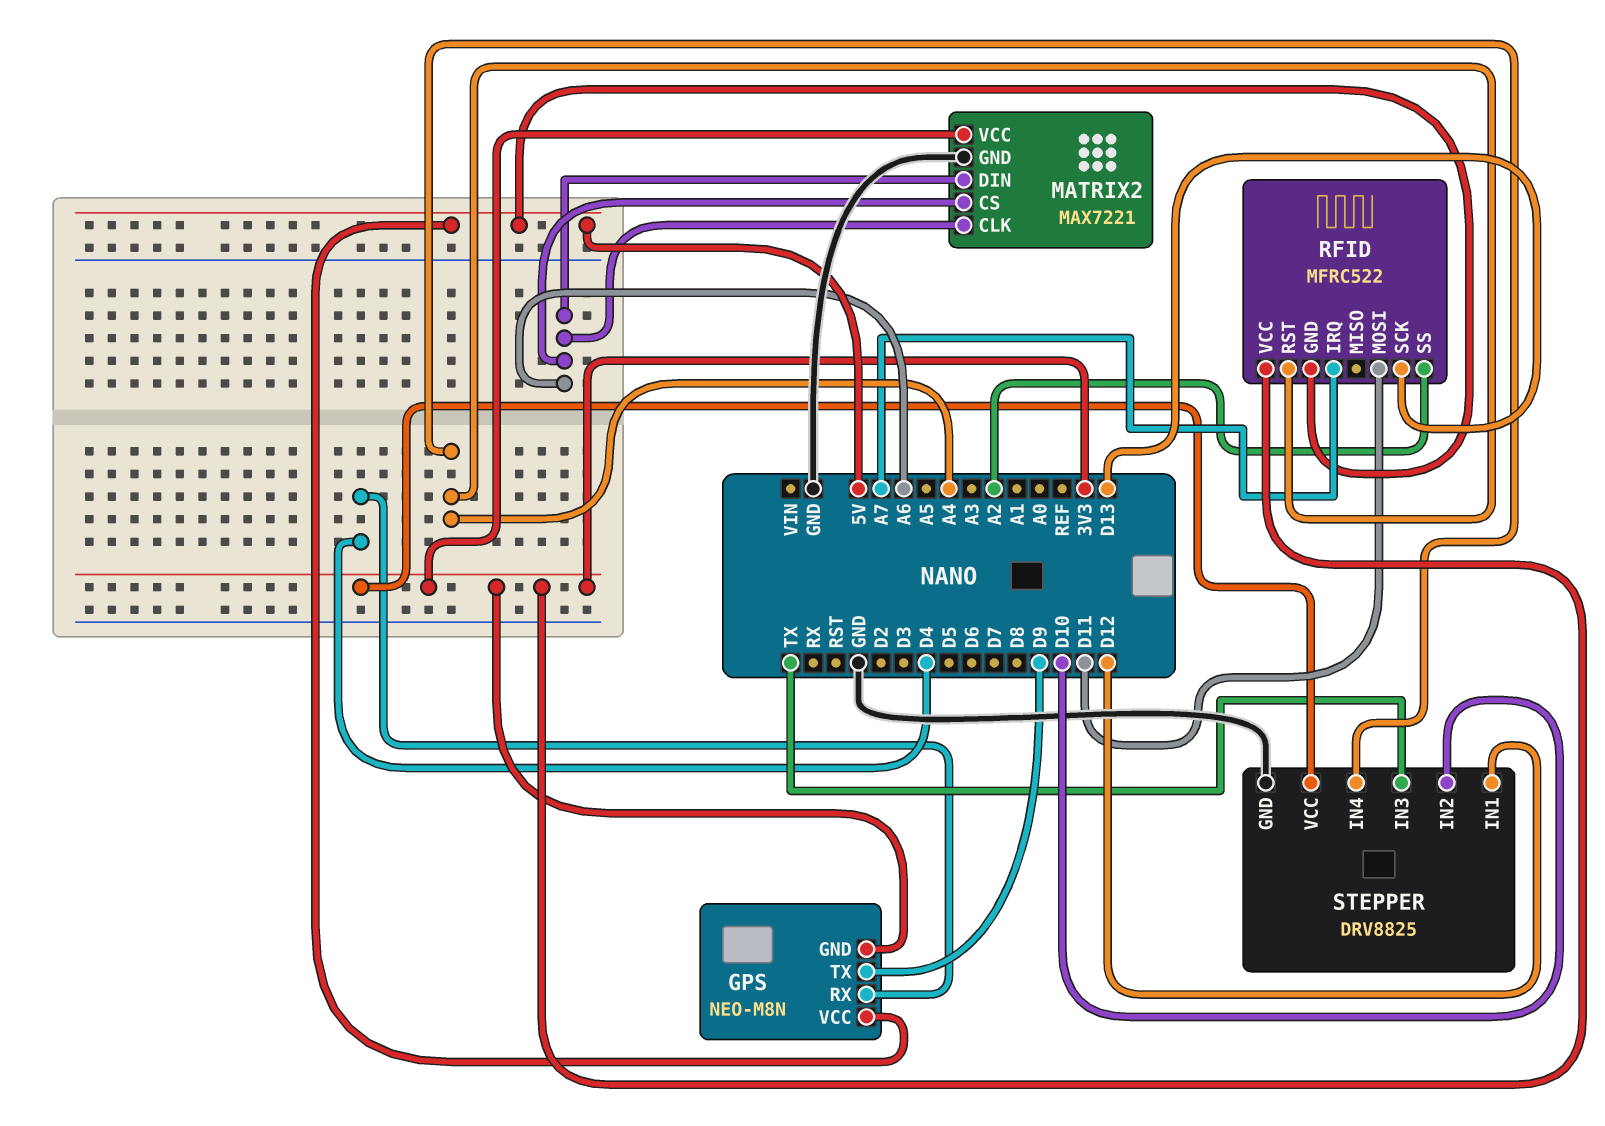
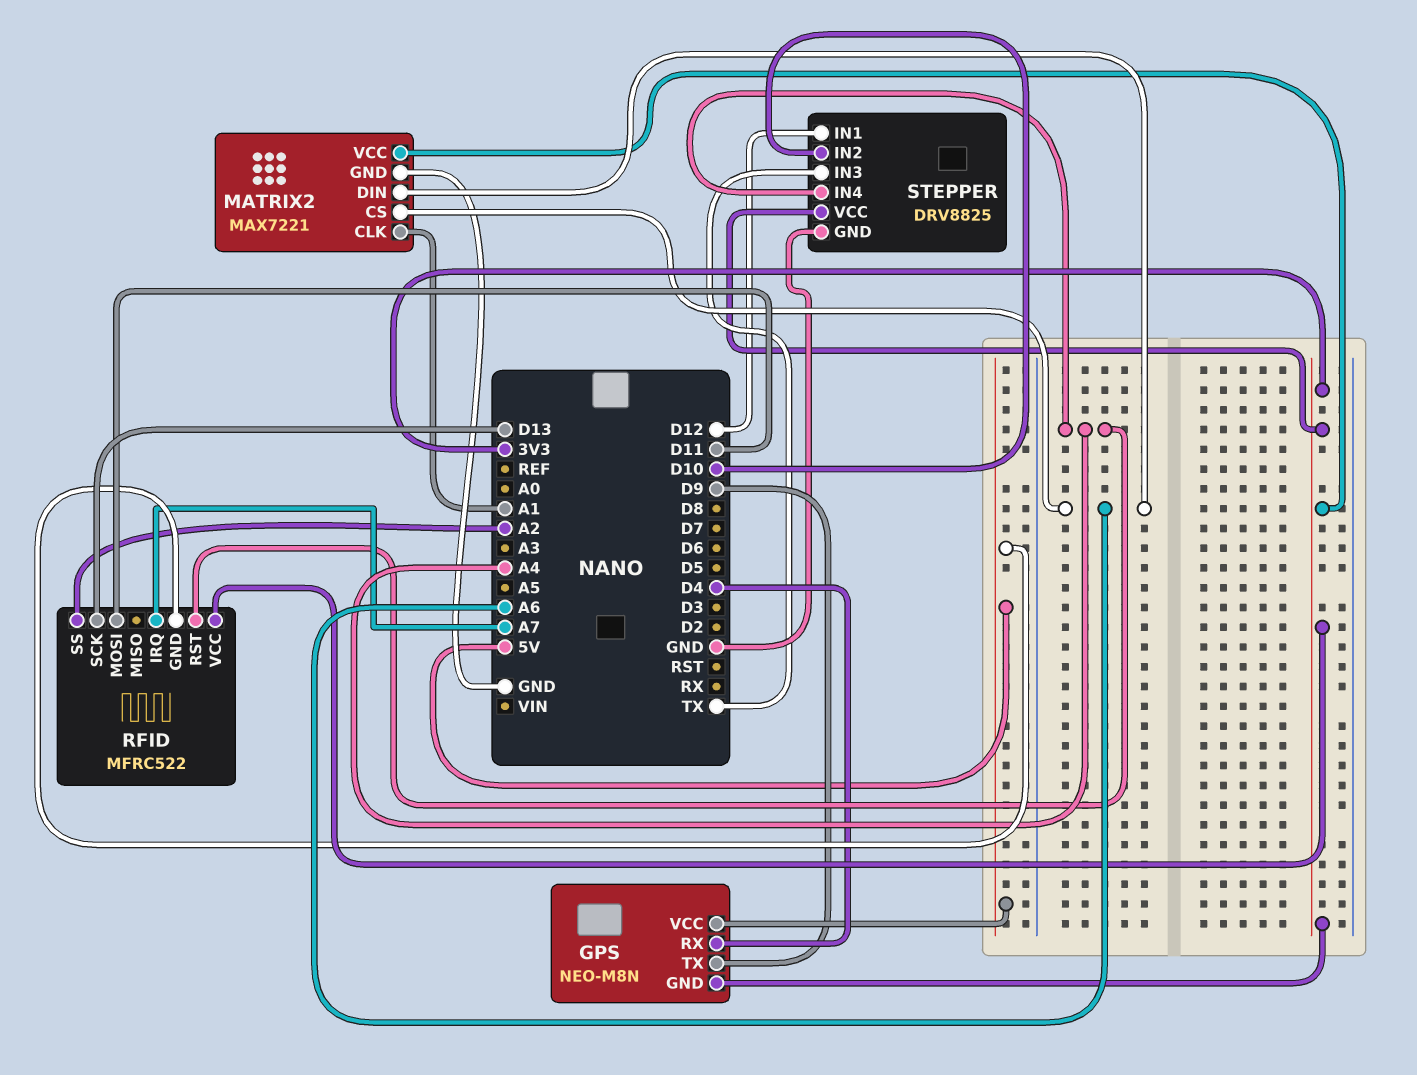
MATRIX2 pin CLK: A6 -> A1

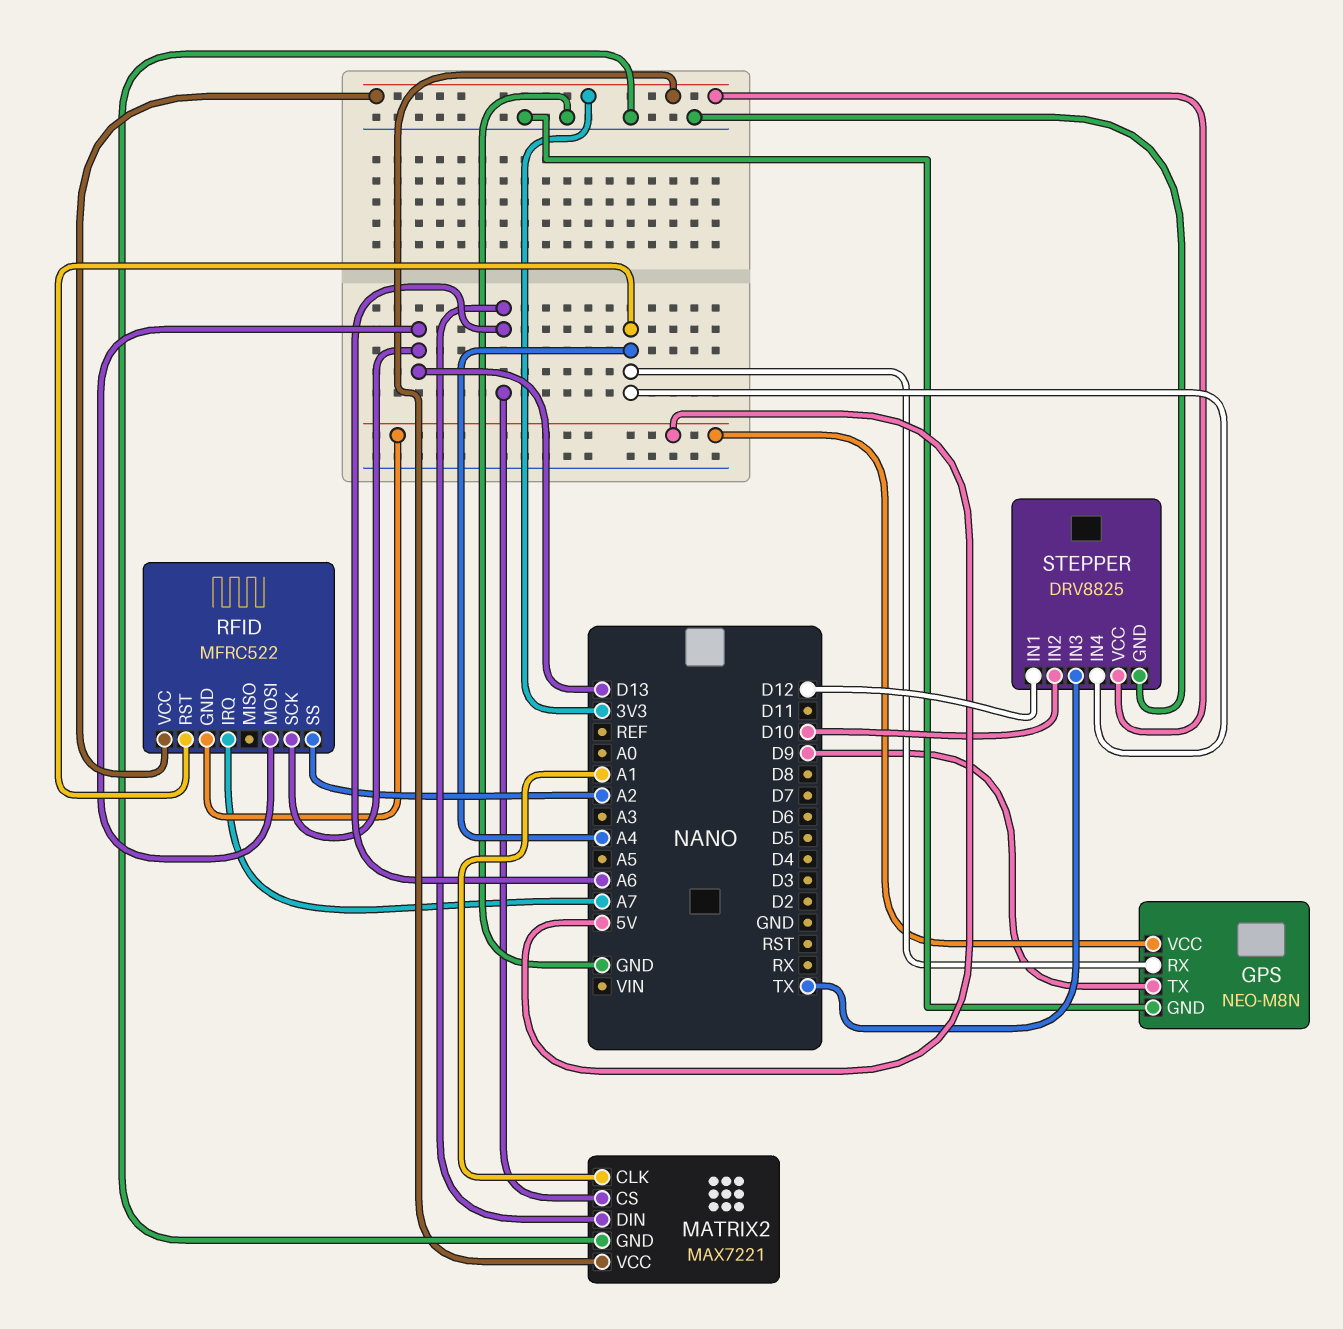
GPS pin GND: 3V3 -> GND
GPS pin RX: D4 -> A4
RFID pin MOSI: D11 -> D13

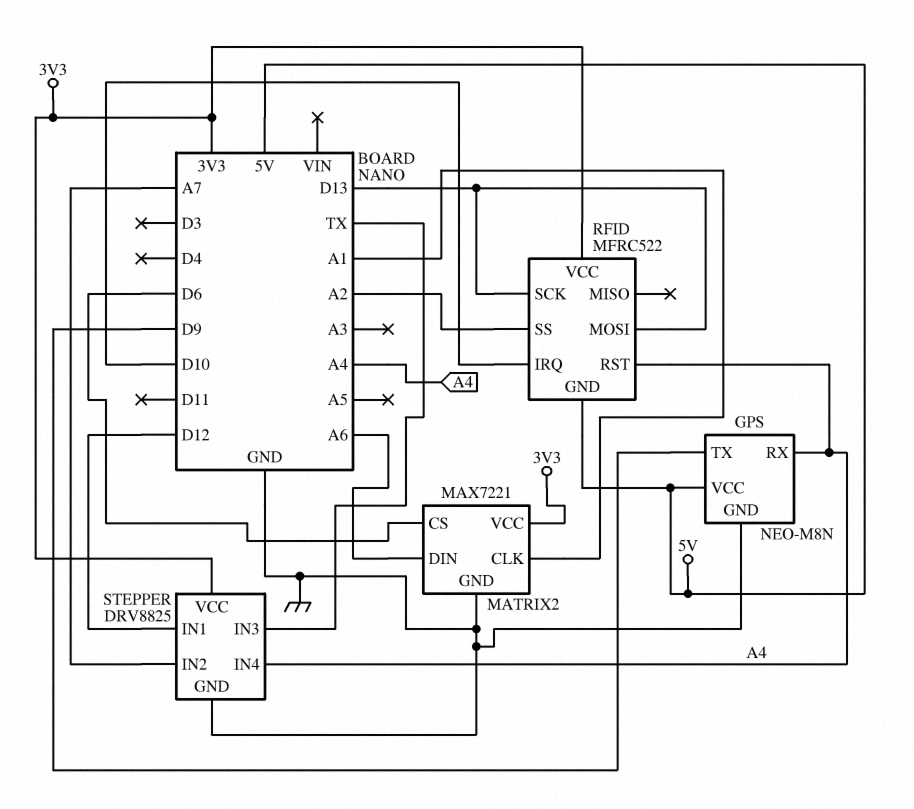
MATRIX2 pin CS: A6 -> D6
RFID pin IRQ: A7 -> D10
STEPPER pin IN2: D10 -> A7

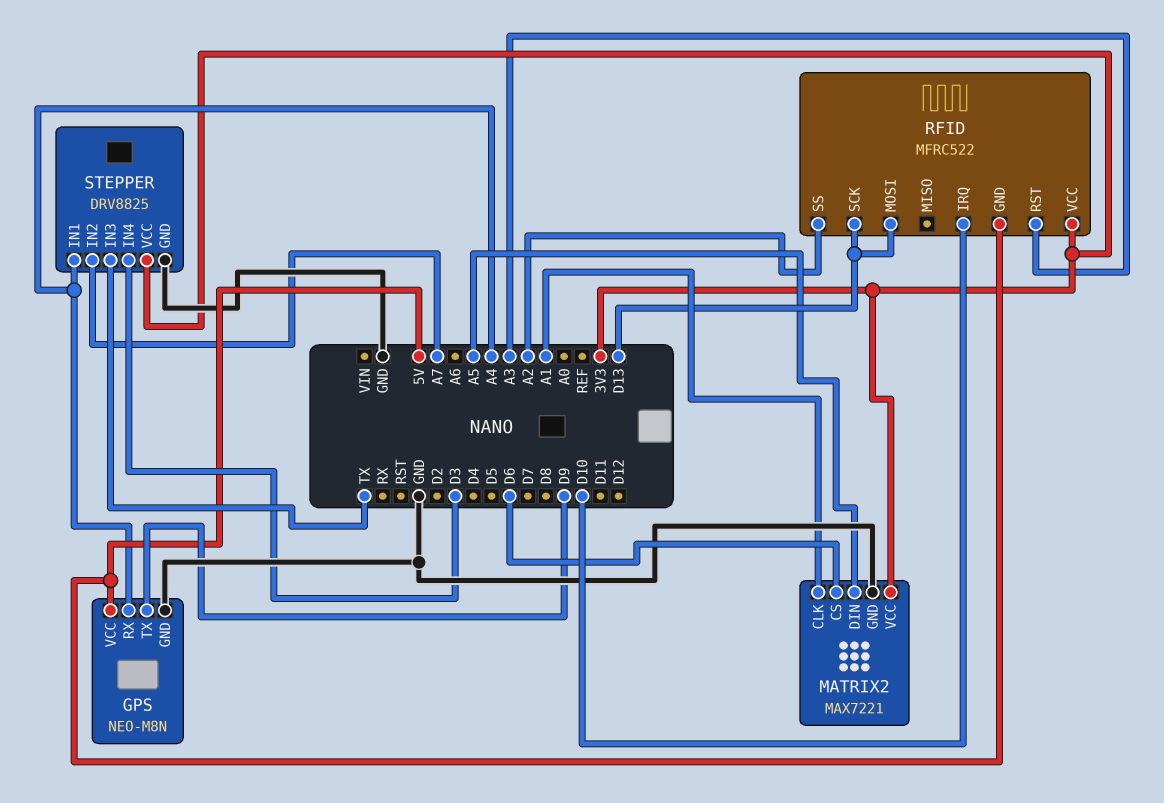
MATRIX2 pin DIN: A6 -> A5
RFID pin RST: A4 -> A3
STEPPER pin IN1: D12 -> A4
STEPPER pin IN4: A4 -> D3

